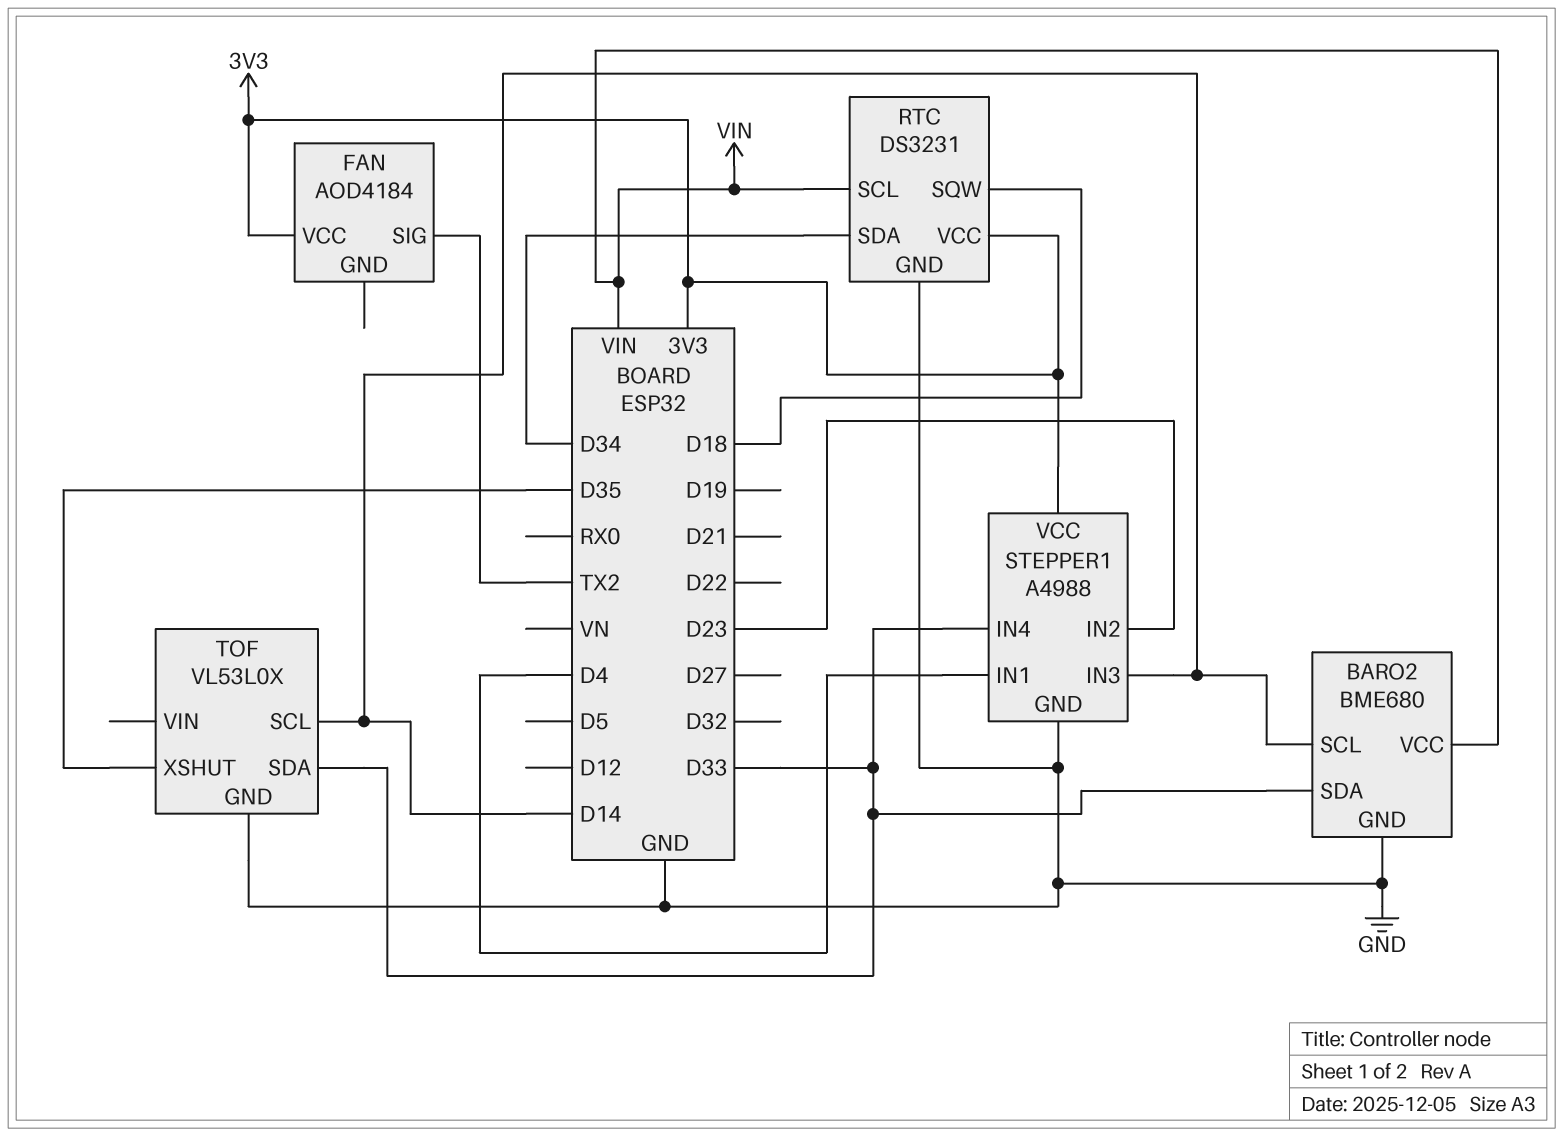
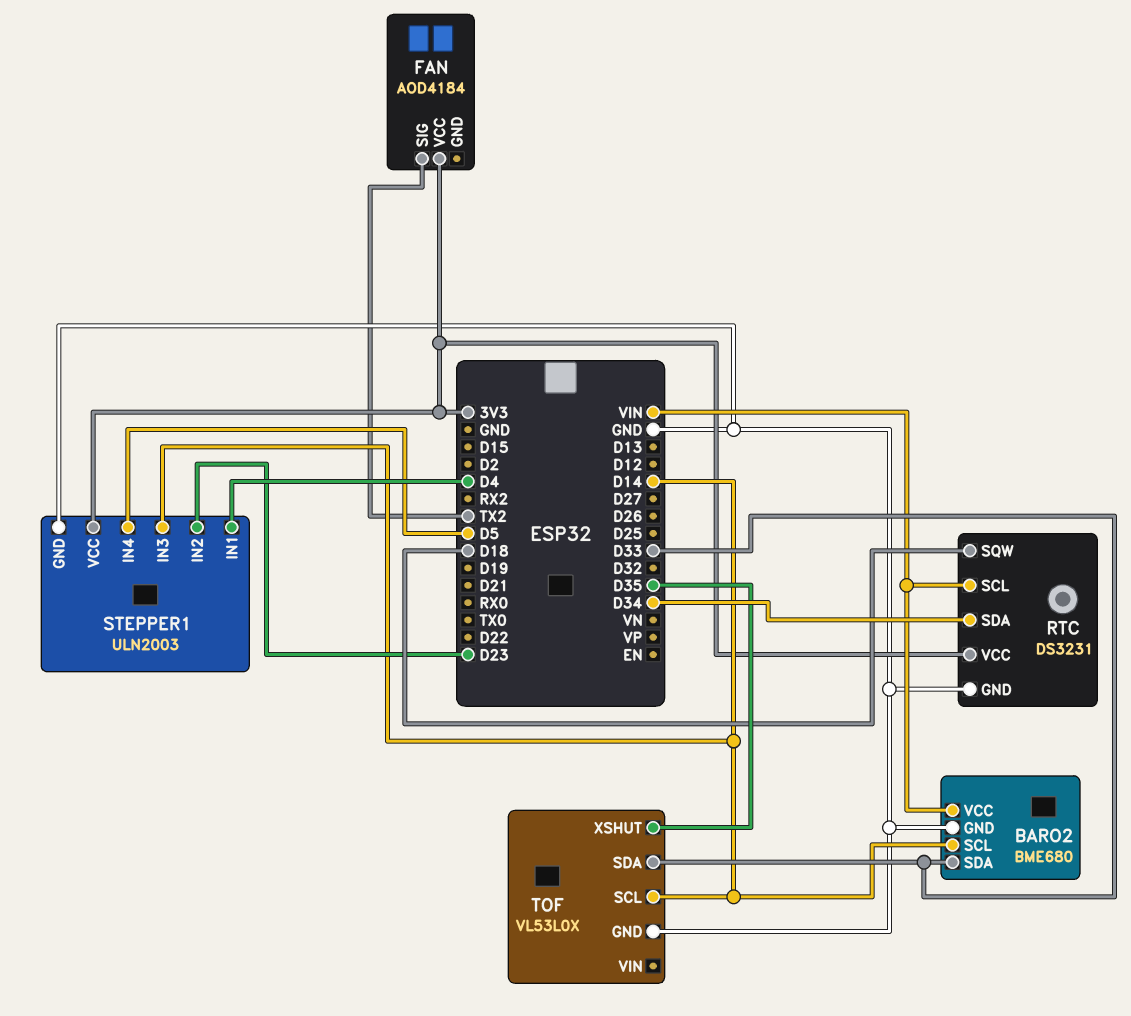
STEPPER1: A4988 -> ULN2003
STEPPER1 pin IN4: D33 -> D5

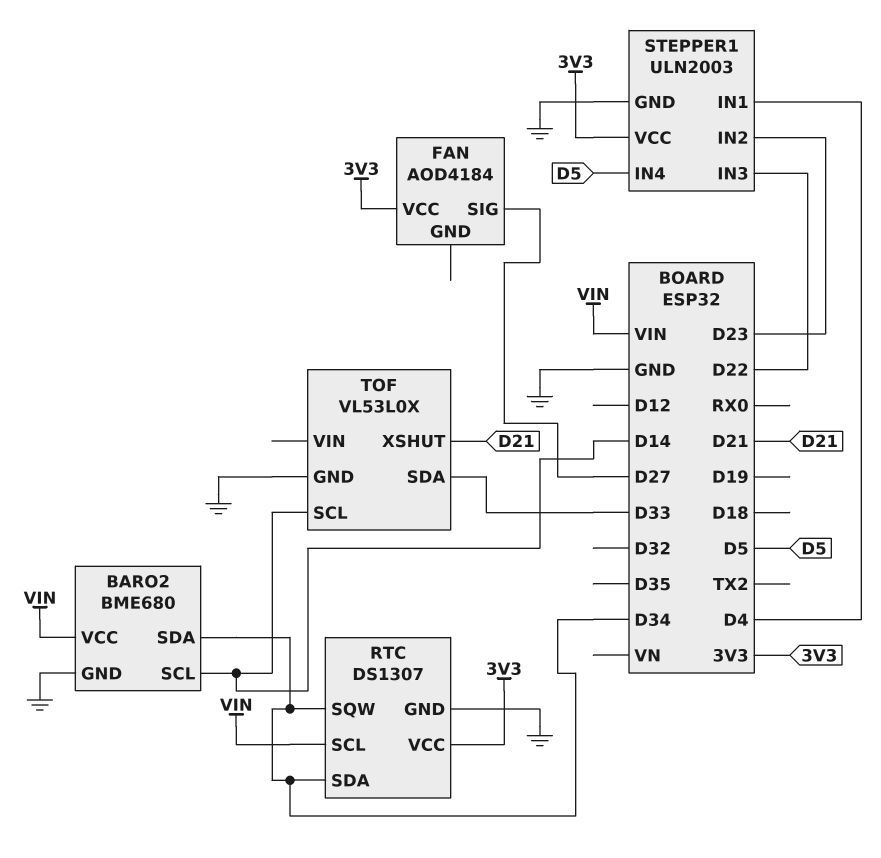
BARO2 pin SDA: D33 -> D34
FAN pin SIG: TX2 -> D27
RTC: DS3231 -> DS1307
RTC pin SQW: D18 -> D34
STEPPER1 pin IN3: D14 -> D22
TOF pin XSHUT: D35 -> D21

